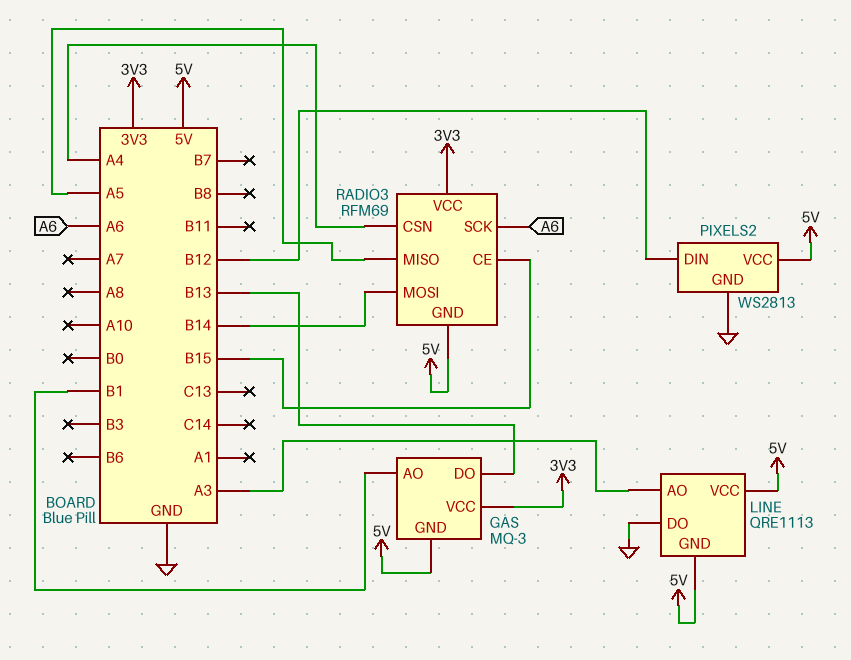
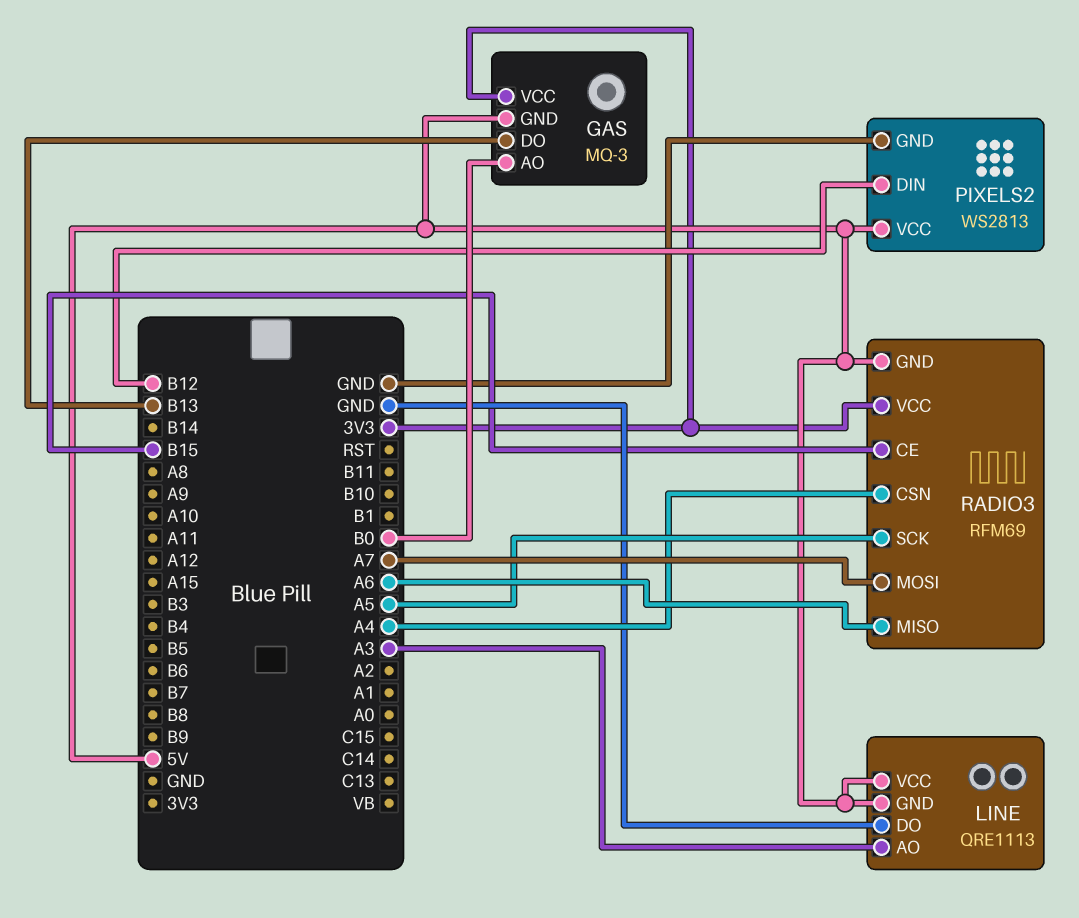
GAS pin AO: B1 -> B0
RADIO3 pin MISO: A5 -> A6
RADIO3 pin MOSI: B14 -> A7
RADIO3 pin SCK: A6 -> A5

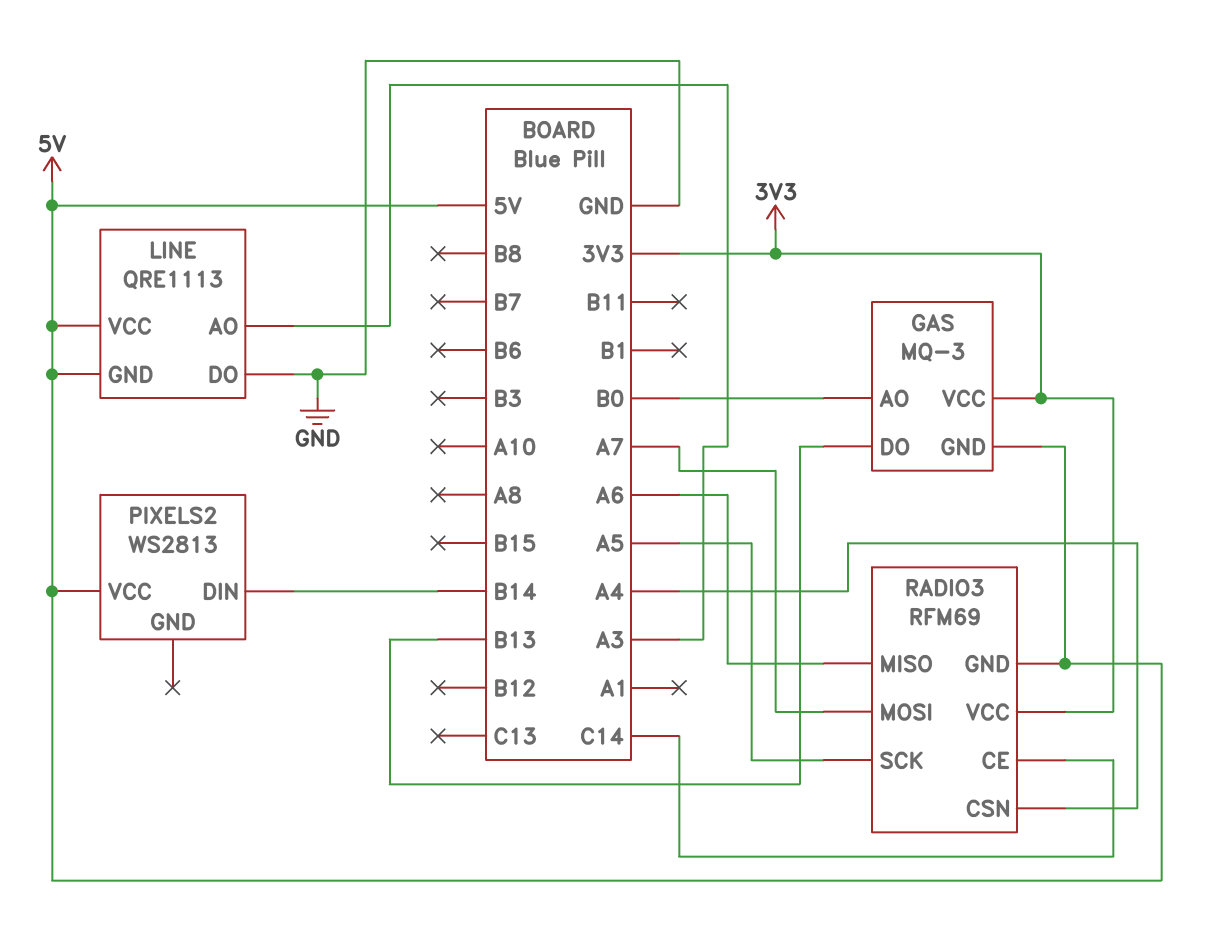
PIXELS2 pin DIN: B12 -> B14
PIXELS2 pin GND: GND -> none
RADIO3 pin CE: B15 -> C14

